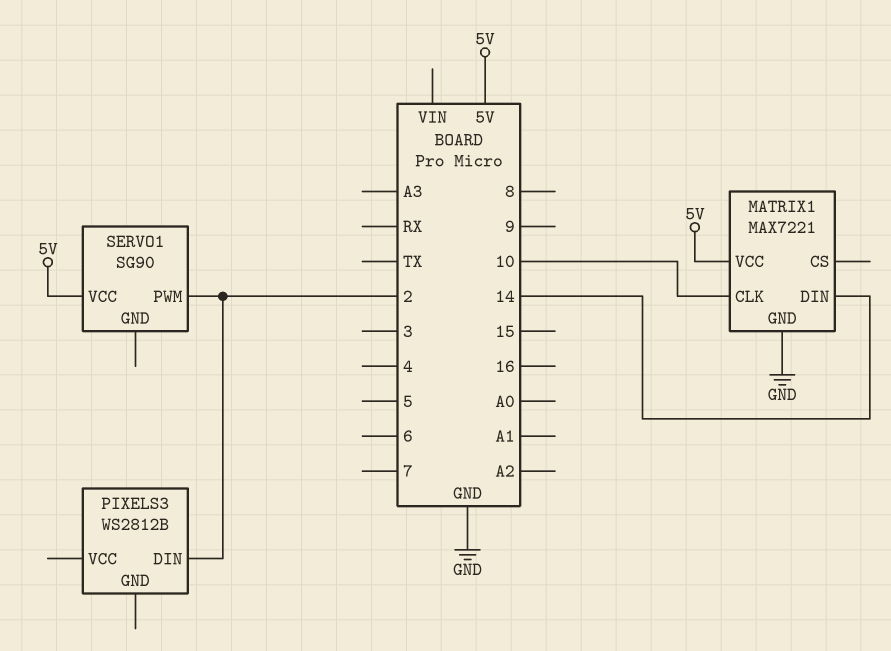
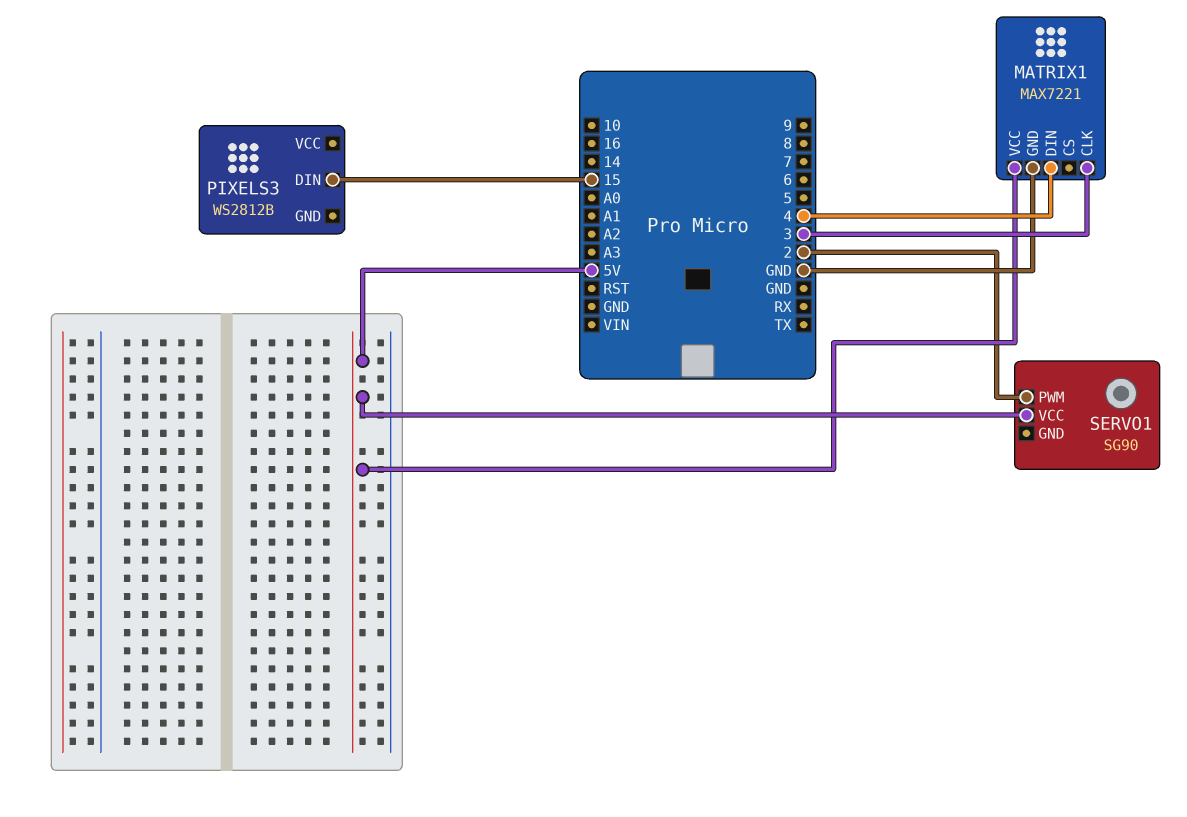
MATRIX1 pin CLK: 10 -> 3
MATRIX1 pin DIN: 14 -> 4
PIXELS3 pin DIN: 2 -> 15

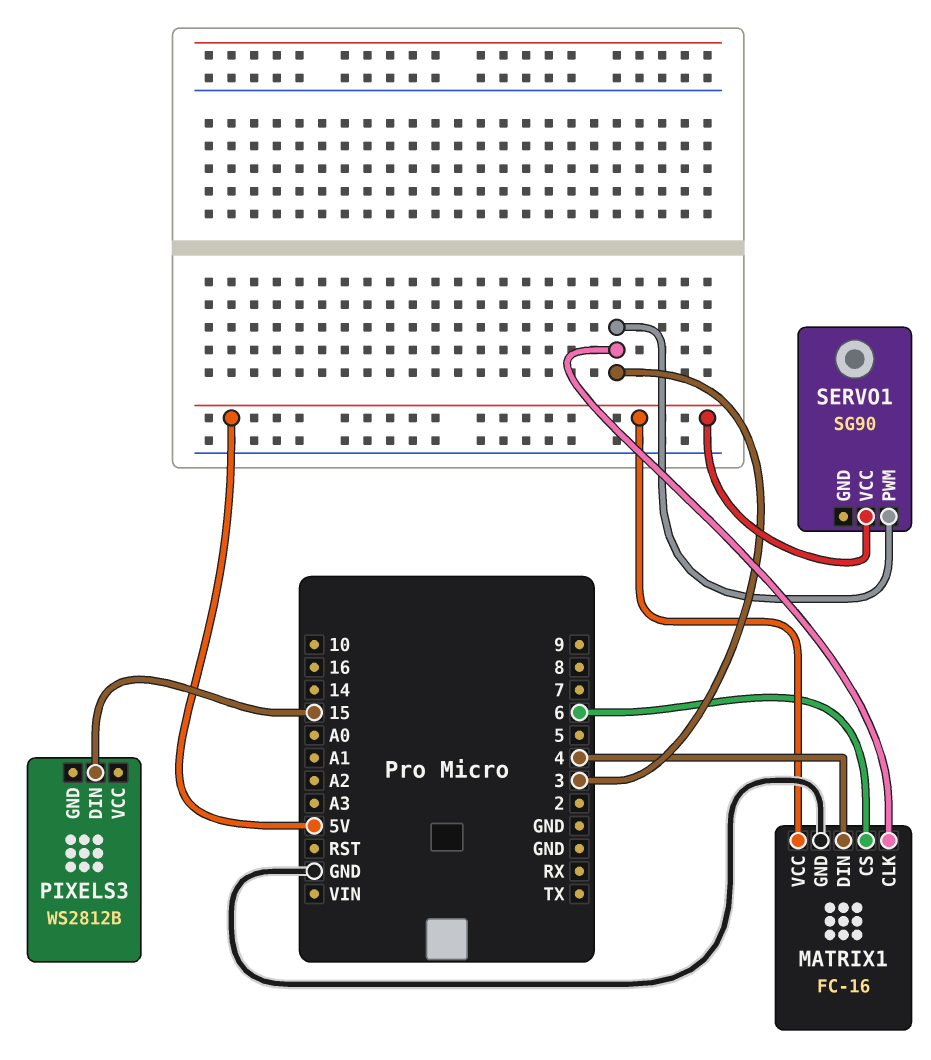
MATRIX1: MAX7221 -> FC-16
MATRIX1 pin CS: none -> 6
SERVO1 pin PWM: 2 -> 3

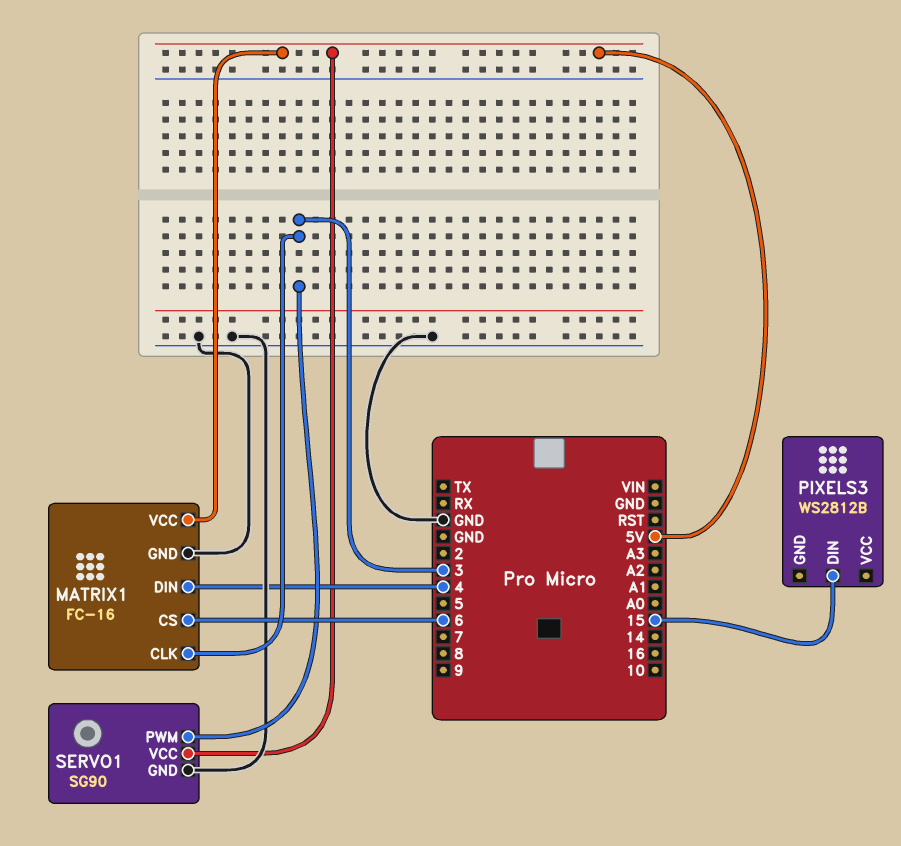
SERVO1 pin GND: none -> GND

